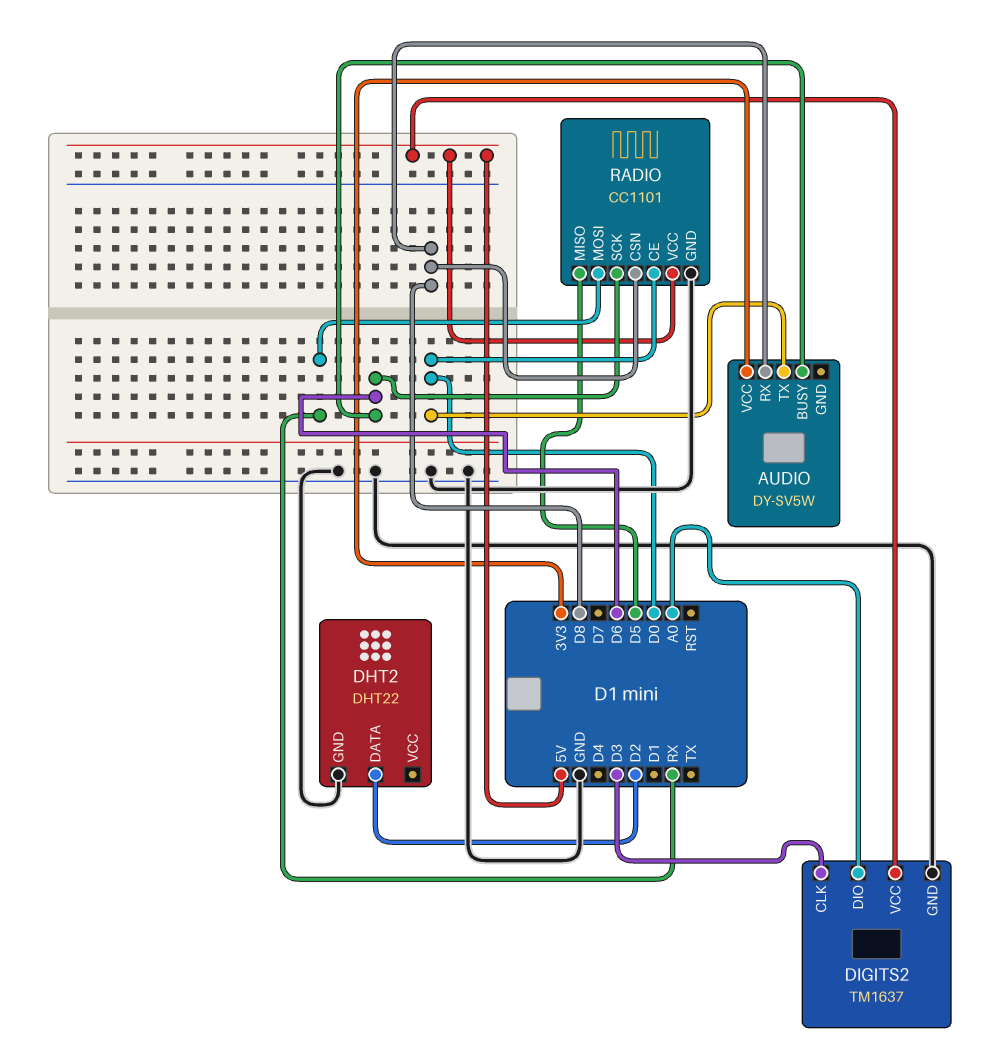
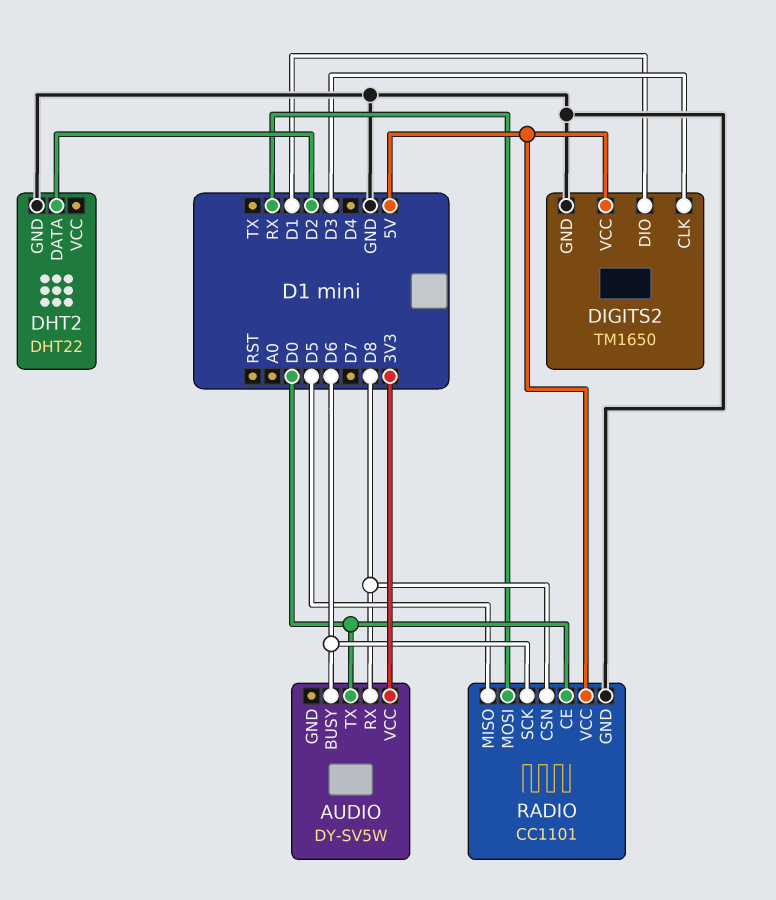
DIGITS2: TM1637 -> TM1650
DIGITS2 pin DIO: A0 -> D1

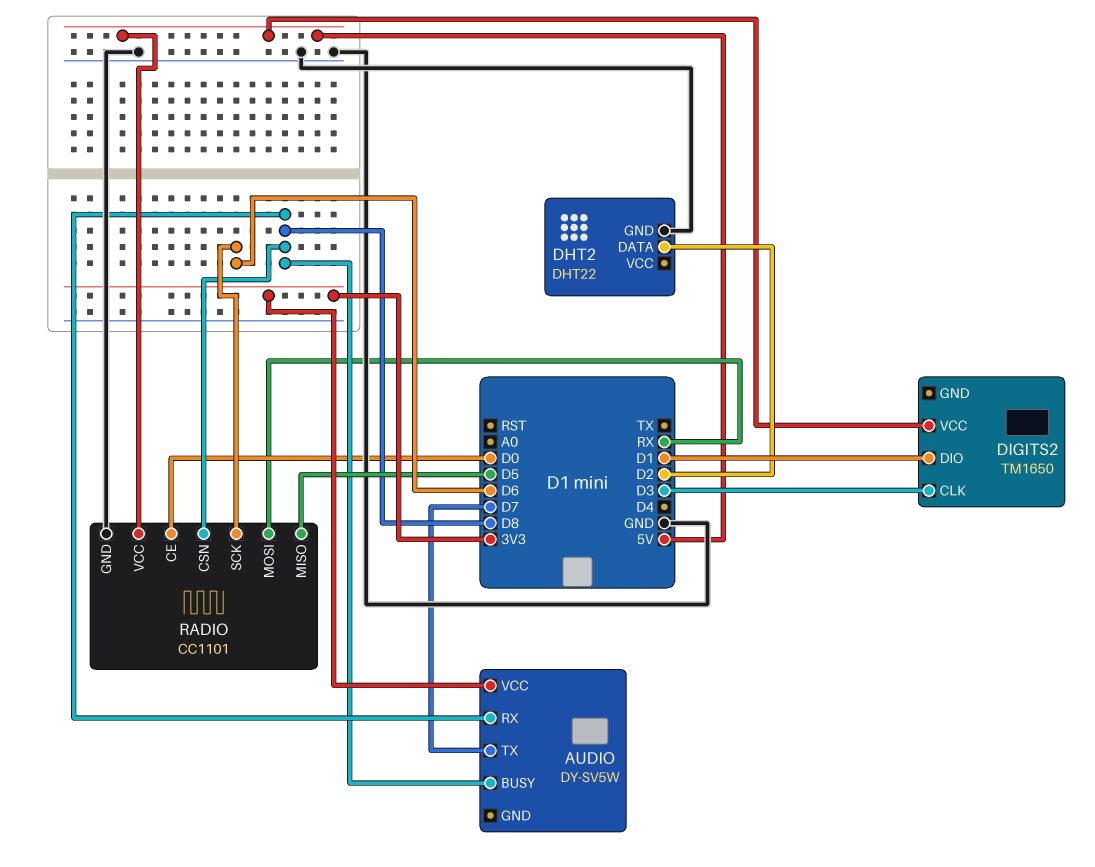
AUDIO pin BUSY: D6 -> D8
AUDIO pin TX: D0 -> D7
DIGITS2 pin GND: GND -> none

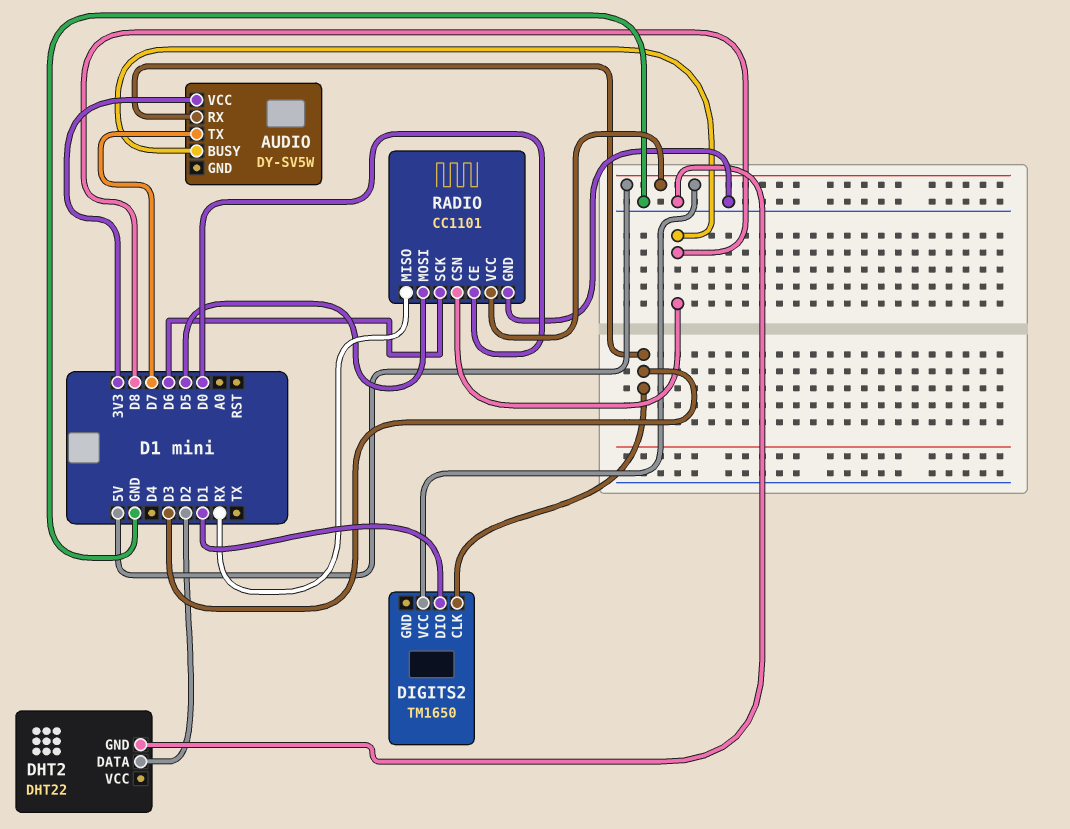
AUDIO pin RX: D8 -> D3
RADIO pin MISO: D5 -> RX
RADIO pin MOSI: RX -> D5

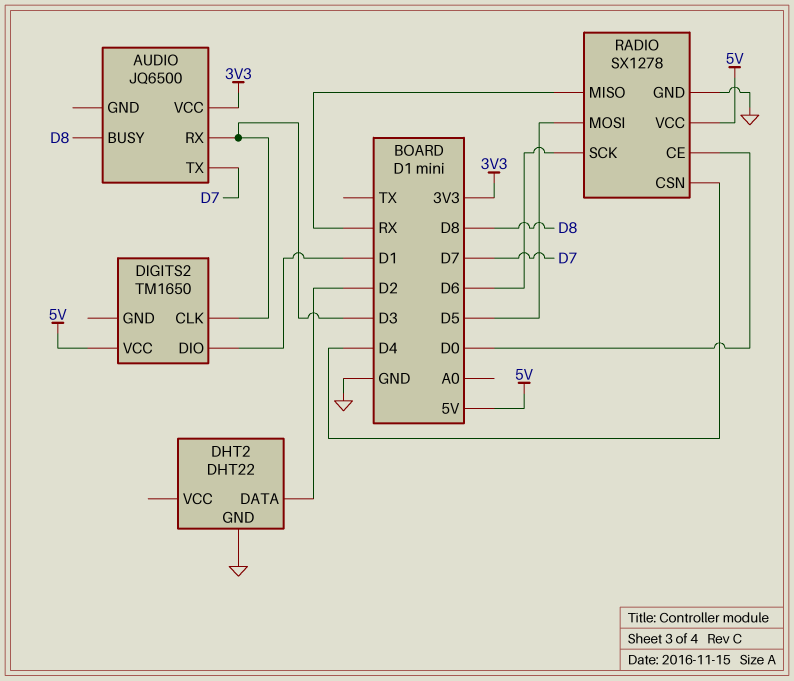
AUDIO: DY-SV5W -> JQ6500
RADIO: CC1101 -> SX1278
RADIO pin CSN: D8 -> D4

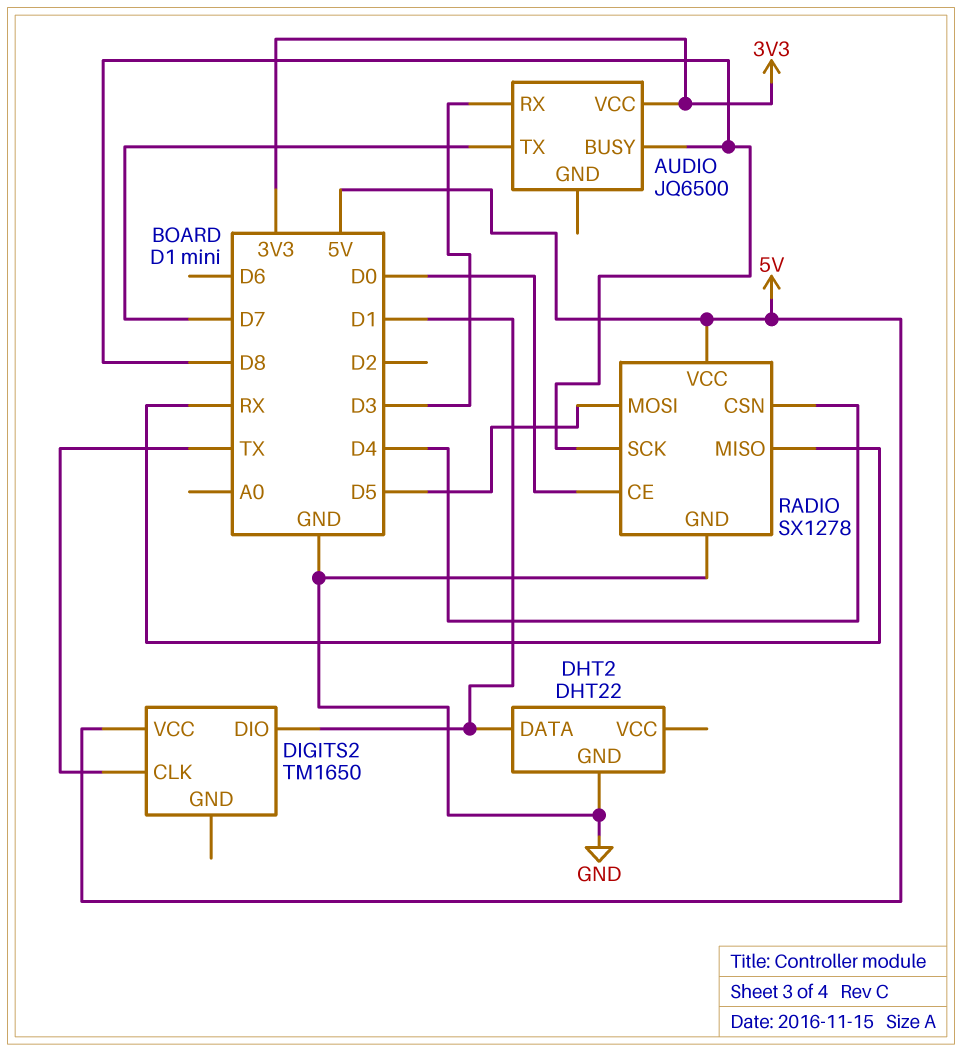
DHT2 pin DATA: D2 -> D1
DIGITS2 pin CLK: D3 -> TX
RADIO pin SCK: D6 -> D8

